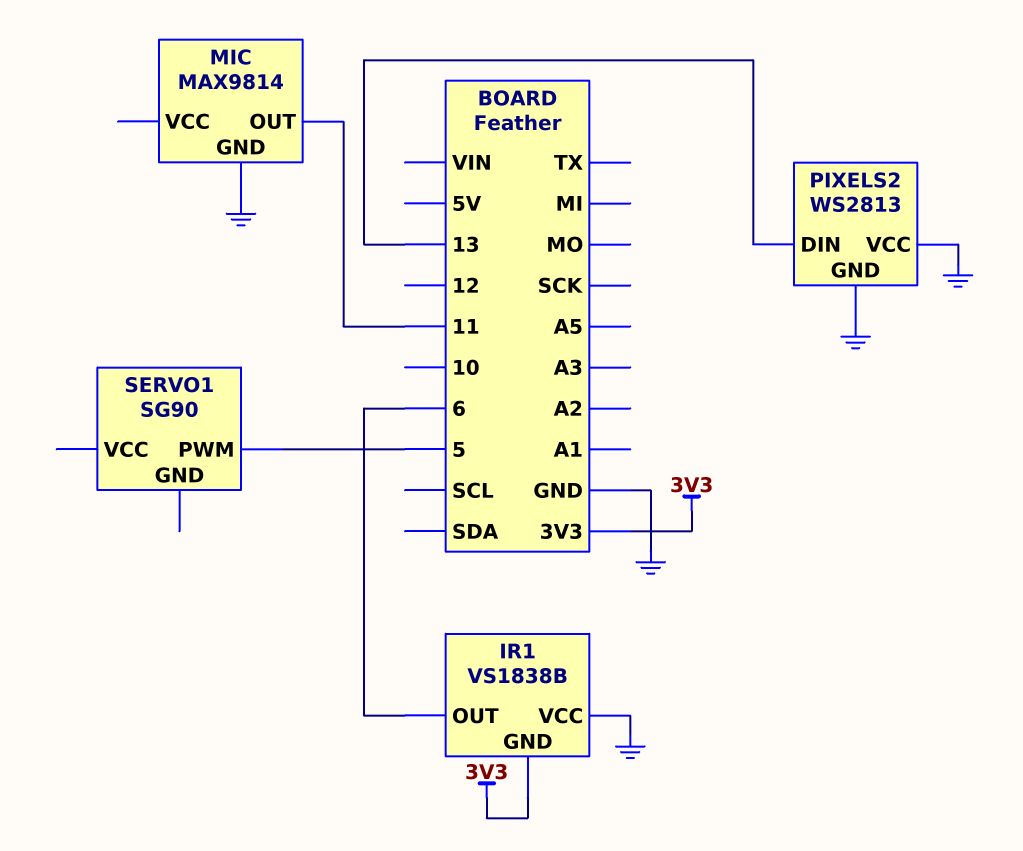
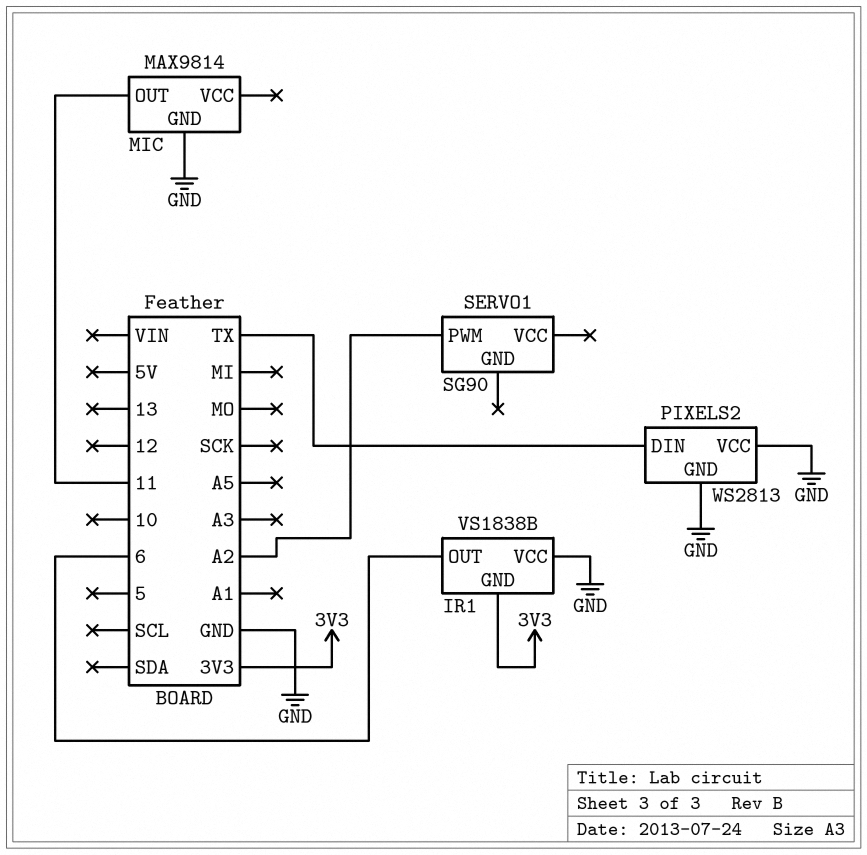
PIXELS2 pin DIN: 13 -> TX
SERVO1 pin PWM: 5 -> A2

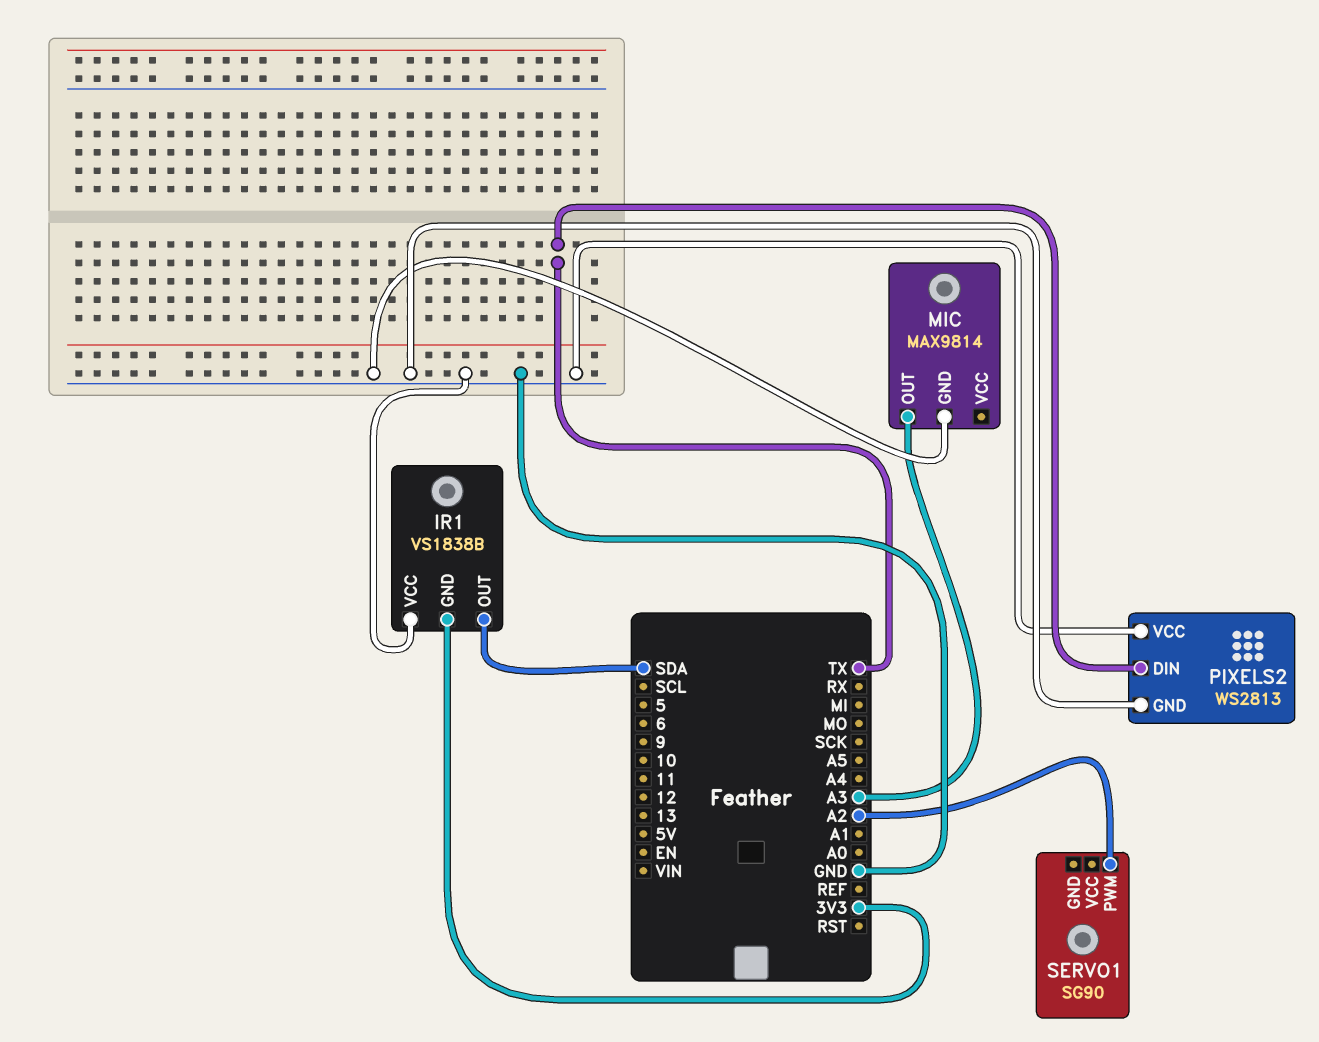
IR1 pin OUT: 6 -> SDA
MIC pin OUT: 11 -> A3

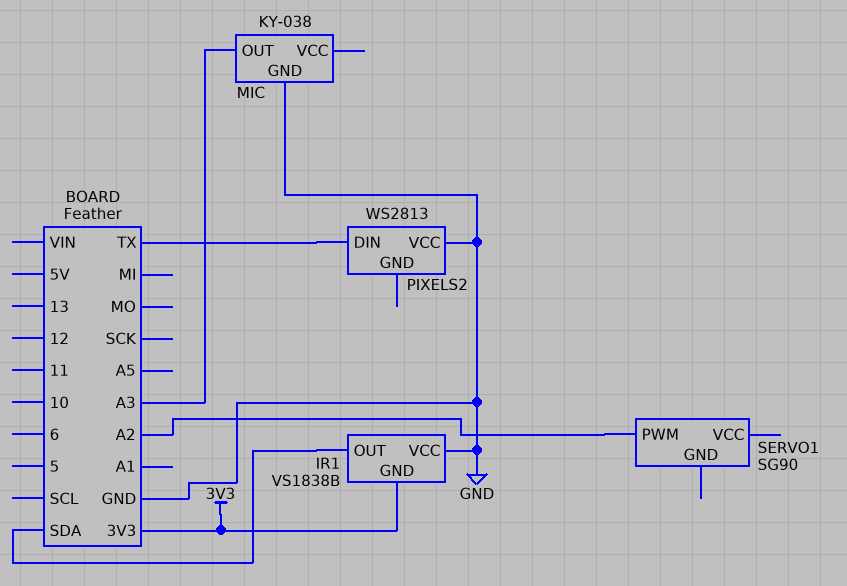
MIC: MAX9814 -> KY-038
PIXELS2 pin GND: GND -> none

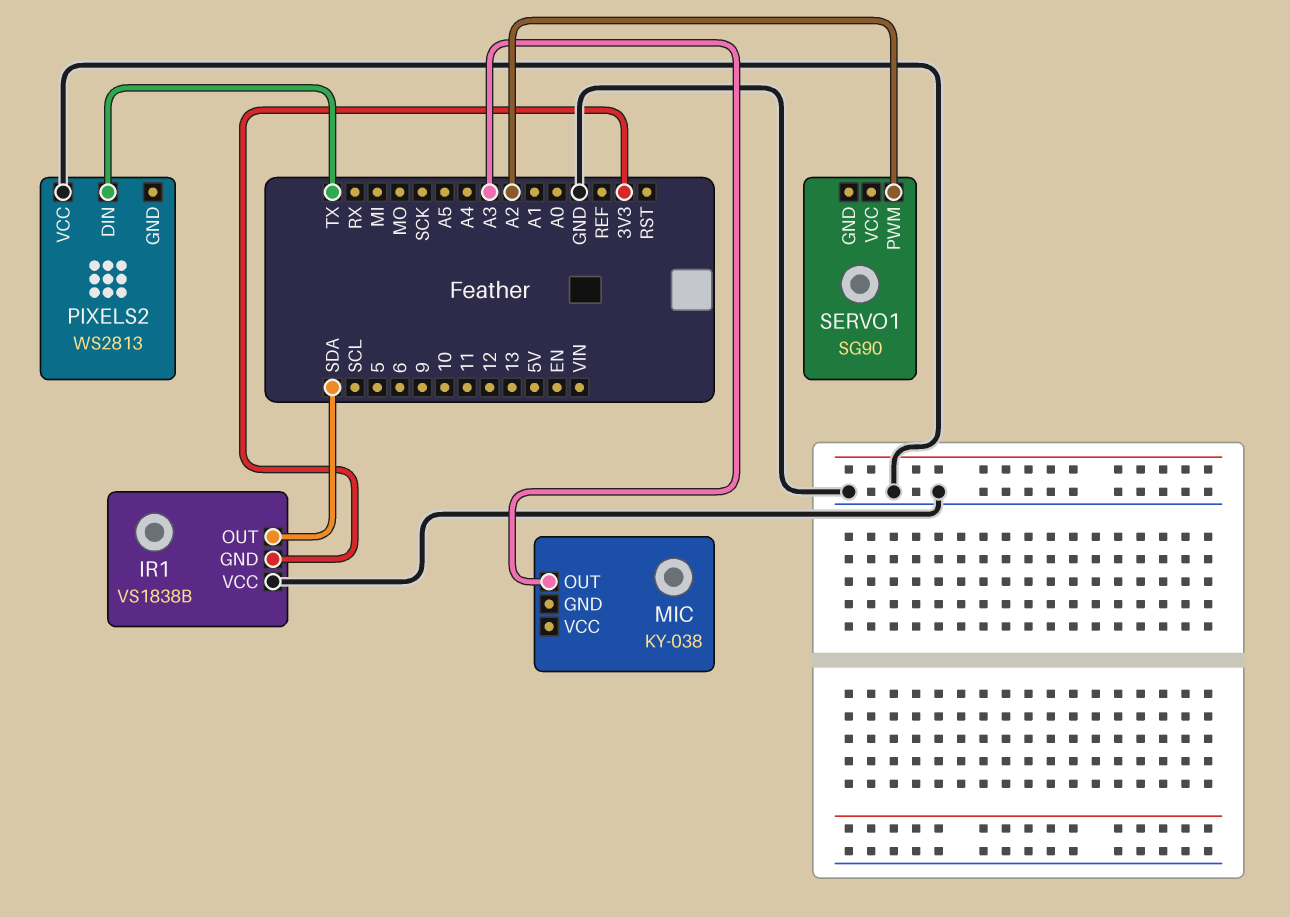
MIC pin GND: GND -> none

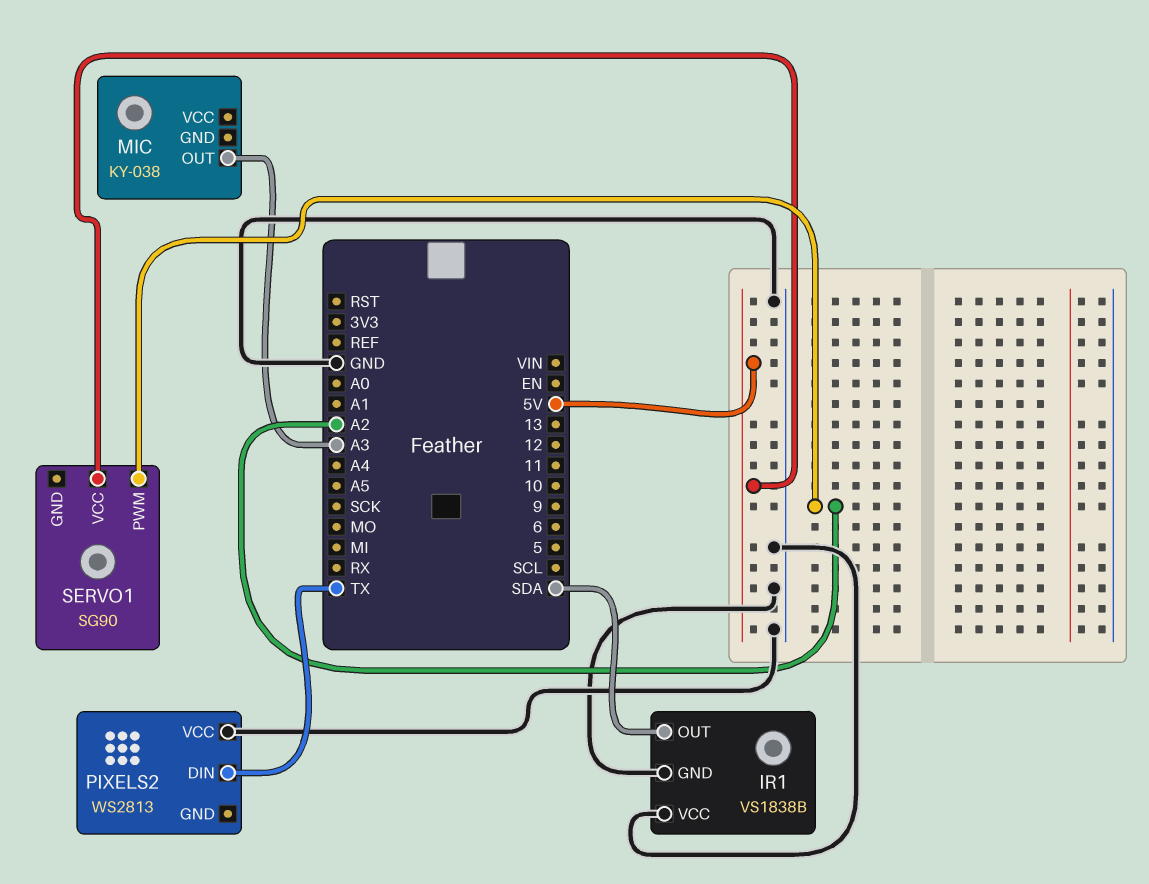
IR1 pin GND: 3V3 -> GND
SERVO1 pin VCC: none -> 5V

